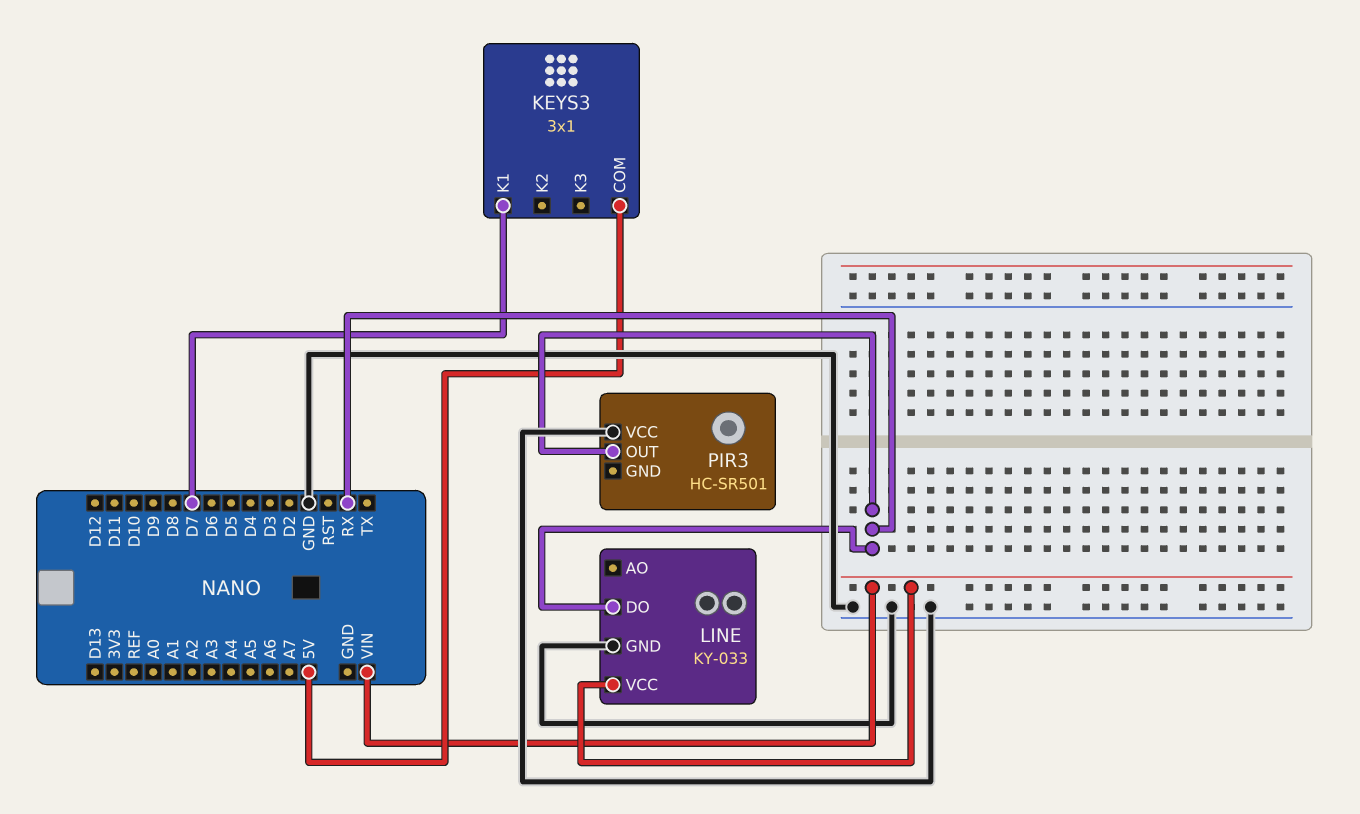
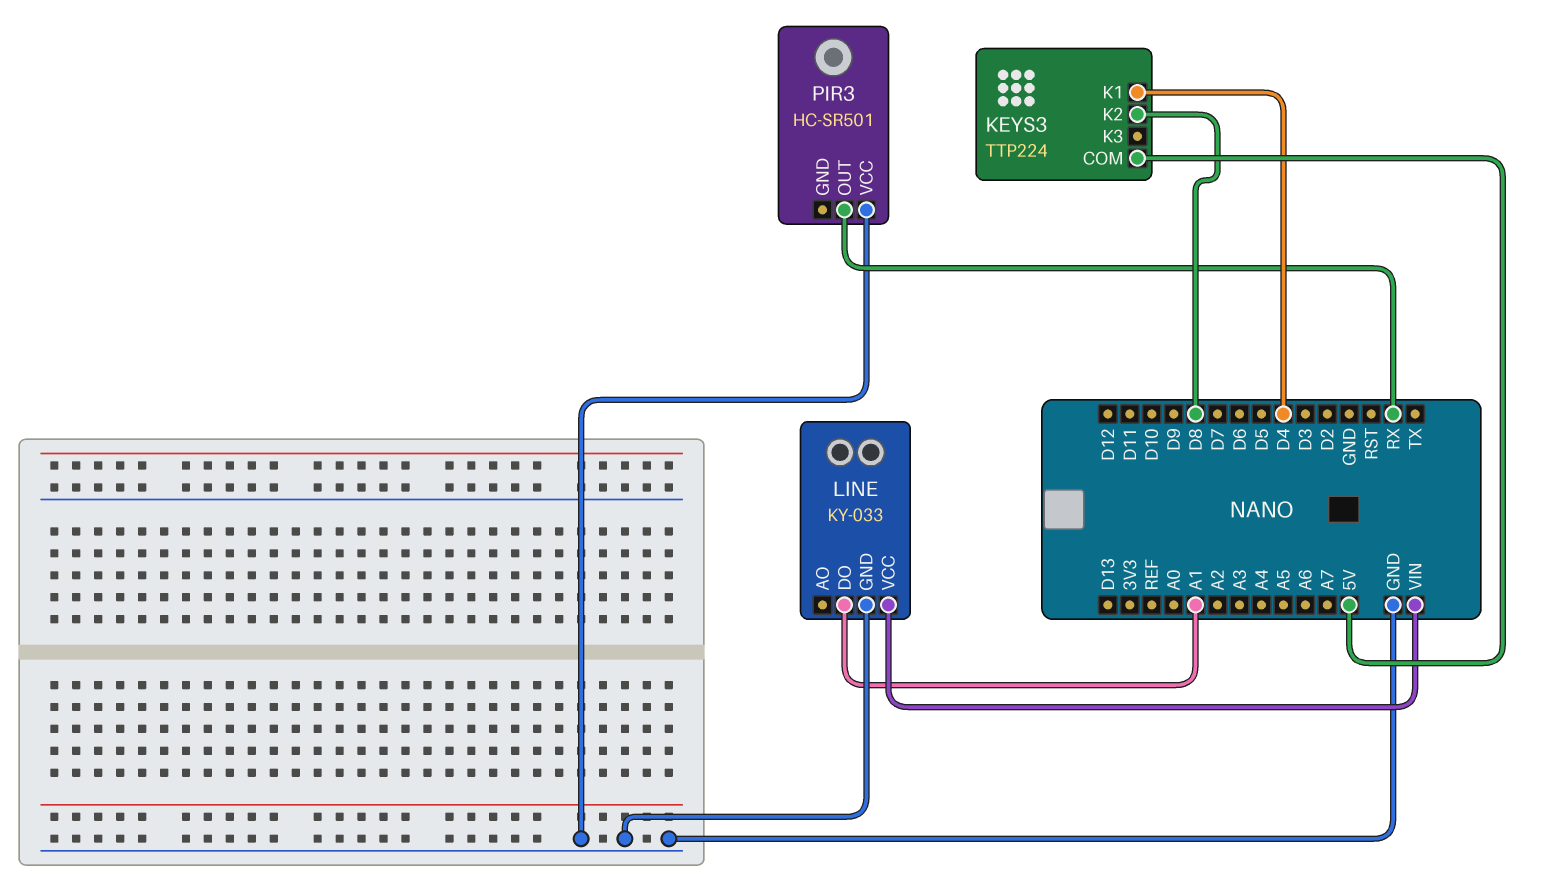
KEYS3: 3x1 -> TTP224
KEYS3 pin K1: D7 -> D4
KEYS3 pin K2: none -> D8
LINE pin DO: RX -> A1

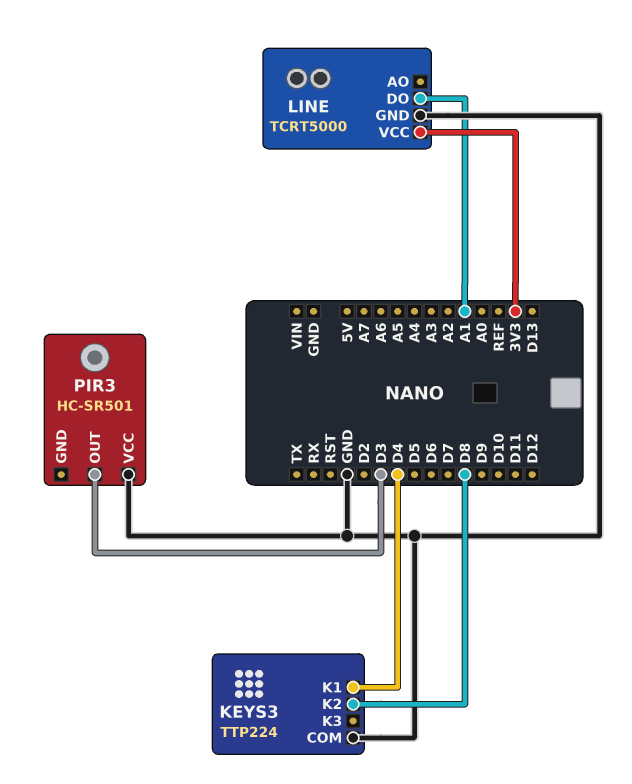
KEYS3 pin COM: 5V -> GND
LINE: KY-033 -> TCRT5000
LINE pin VCC: VIN -> 3V3
PIR3 pin OUT: RX -> D3

